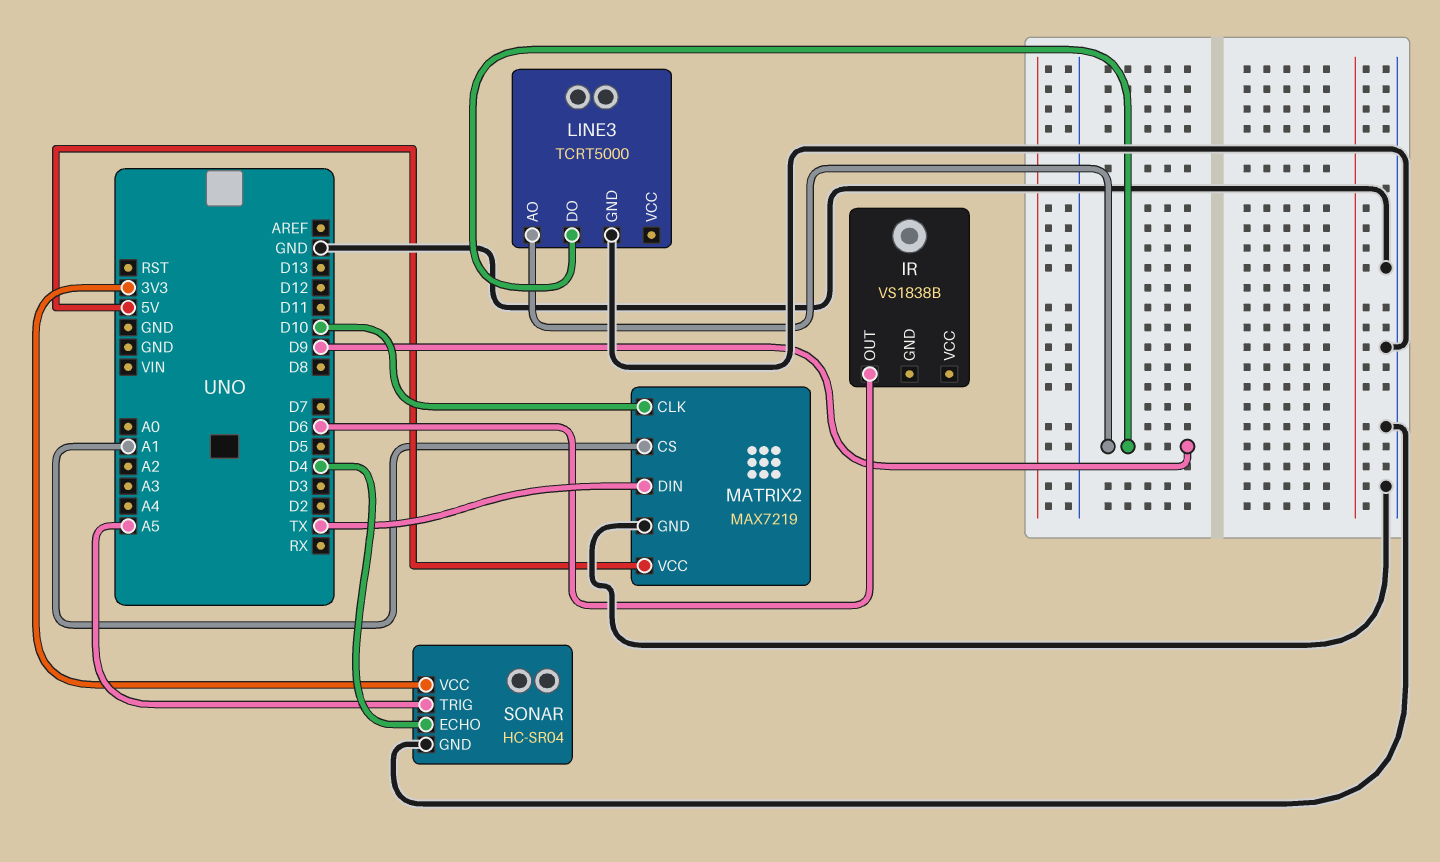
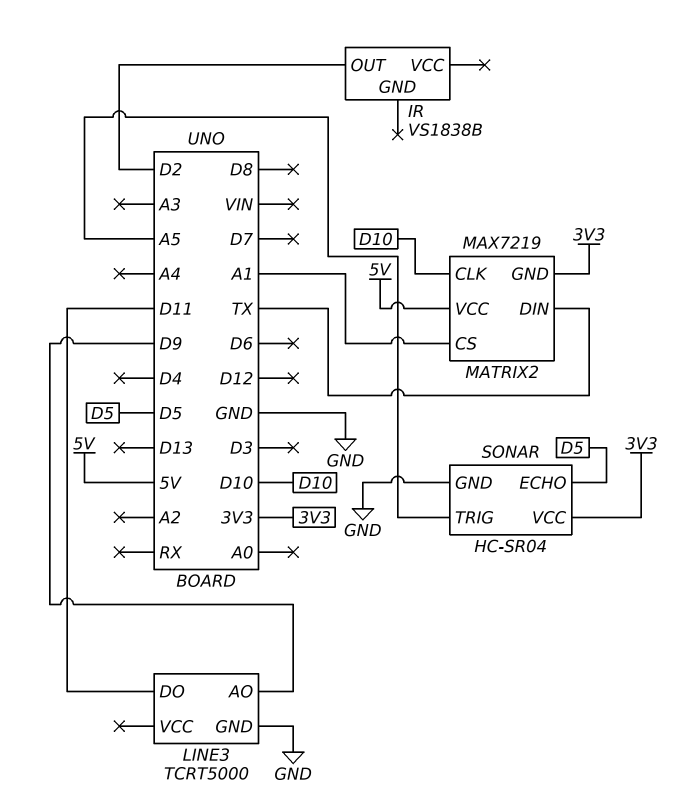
IR pin OUT: D6 -> D2
LINE3 pin DO: D9 -> D11
MATRIX2 pin GND: GND -> 3V3
SONAR pin ECHO: D4 -> D5

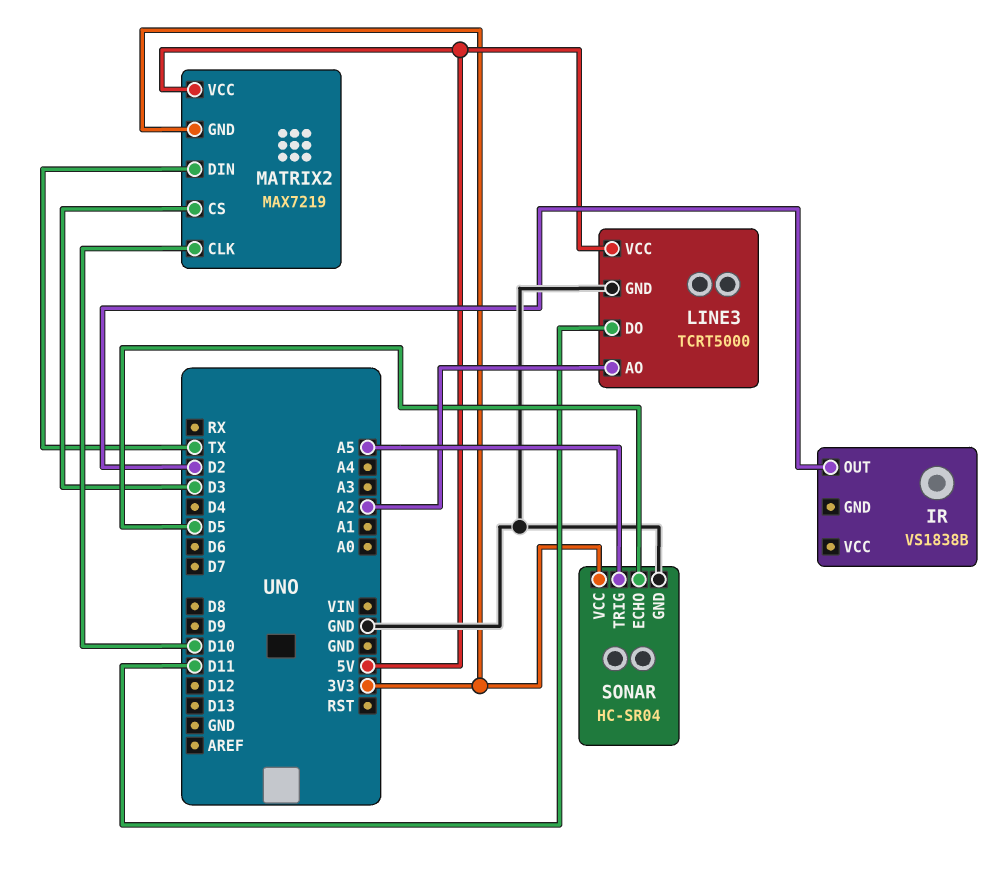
LINE3 pin AO: D9 -> A2
LINE3 pin VCC: none -> 5V
MATRIX2 pin CS: A1 -> D3

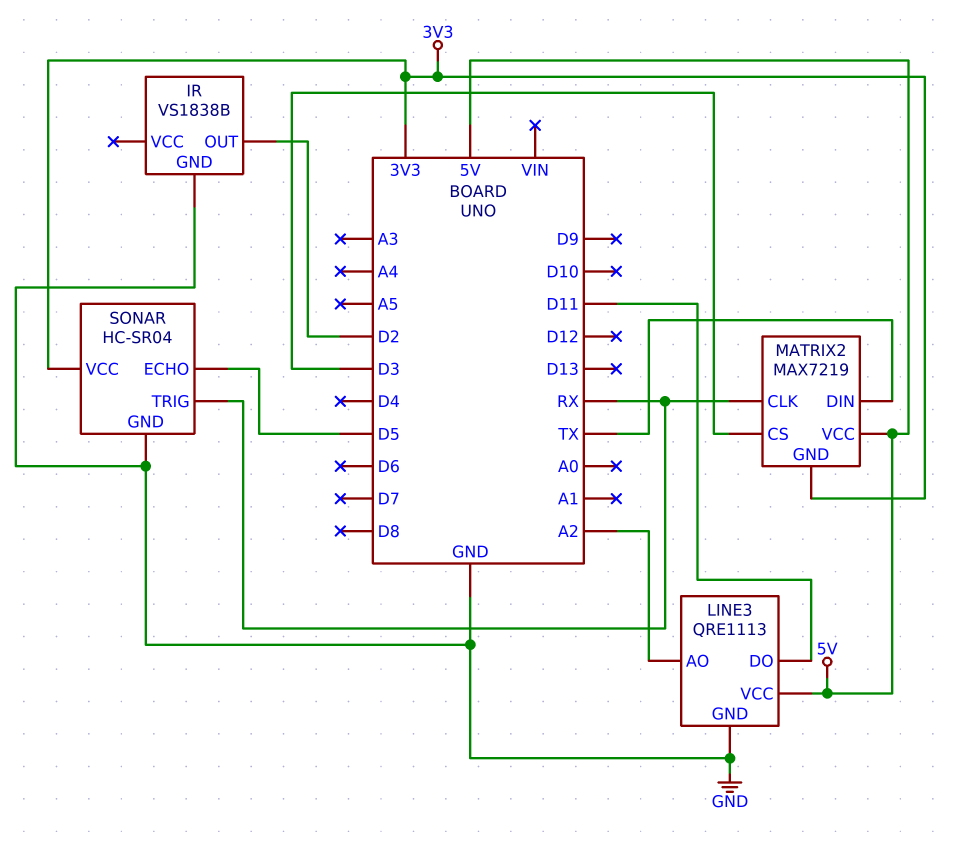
IR pin GND: none -> GND
LINE3: TCRT5000 -> QRE1113
MATRIX2 pin CLK: D10 -> RX
SONAR pin TRIG: A5 -> RX

